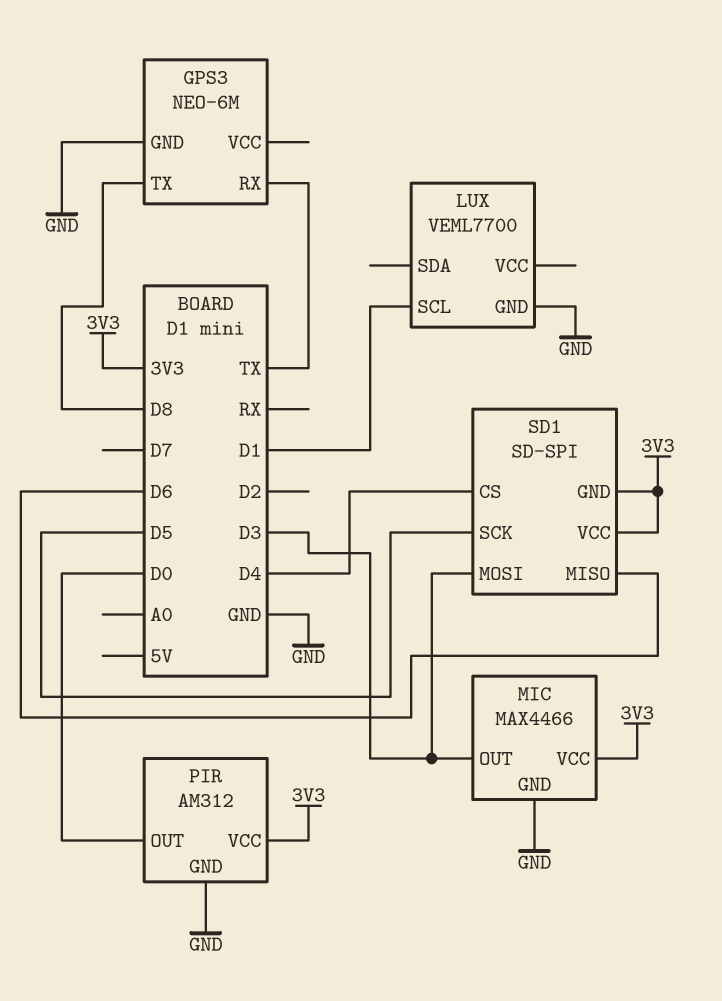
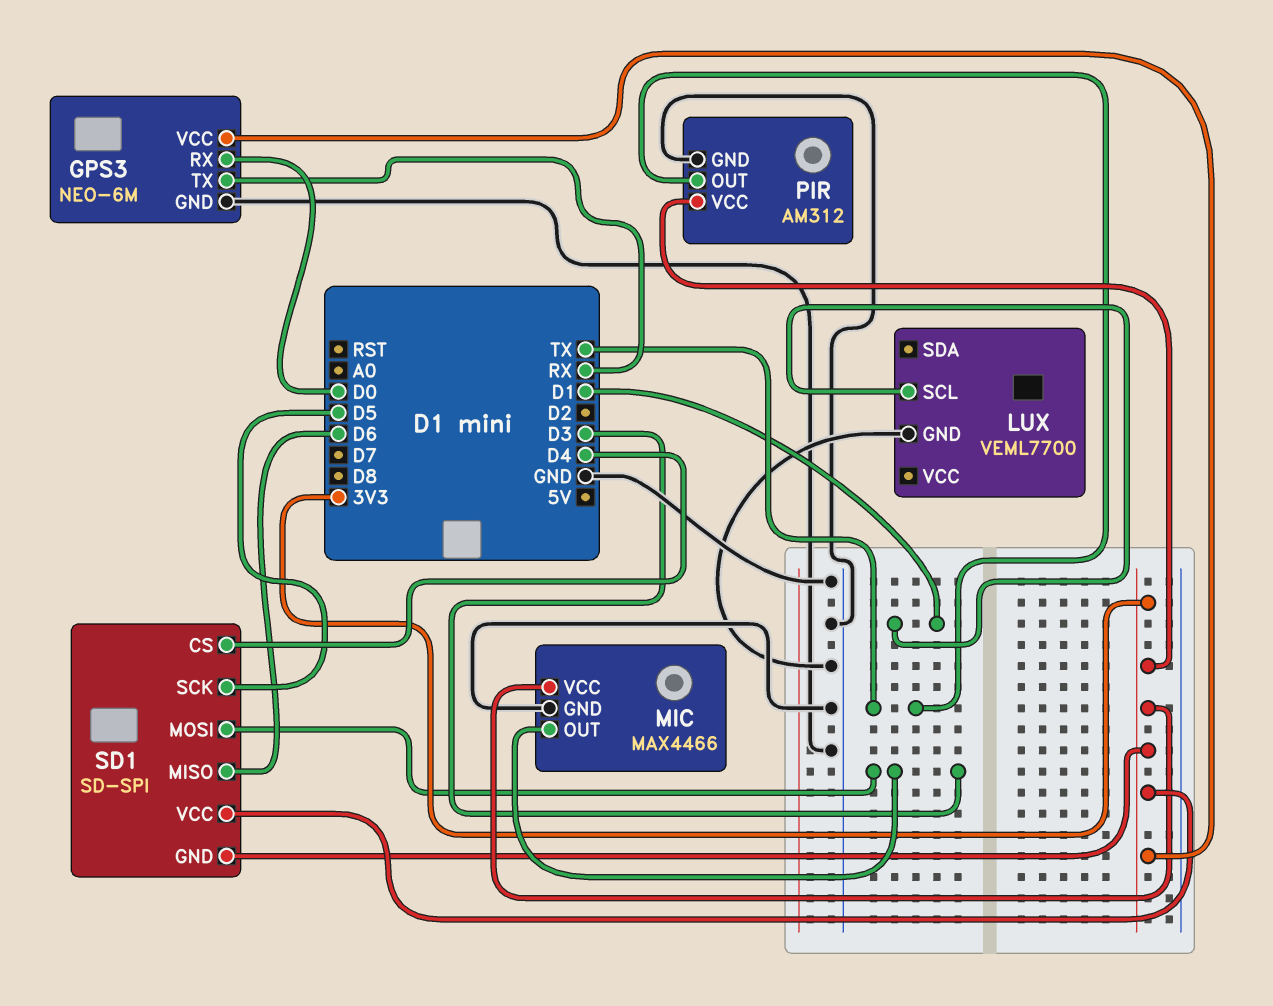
GPS3 pin RX: TX -> D0
GPS3 pin TX: D8 -> RX
GPS3 pin VCC: none -> 3V3
PIR pin OUT: D0 -> TX

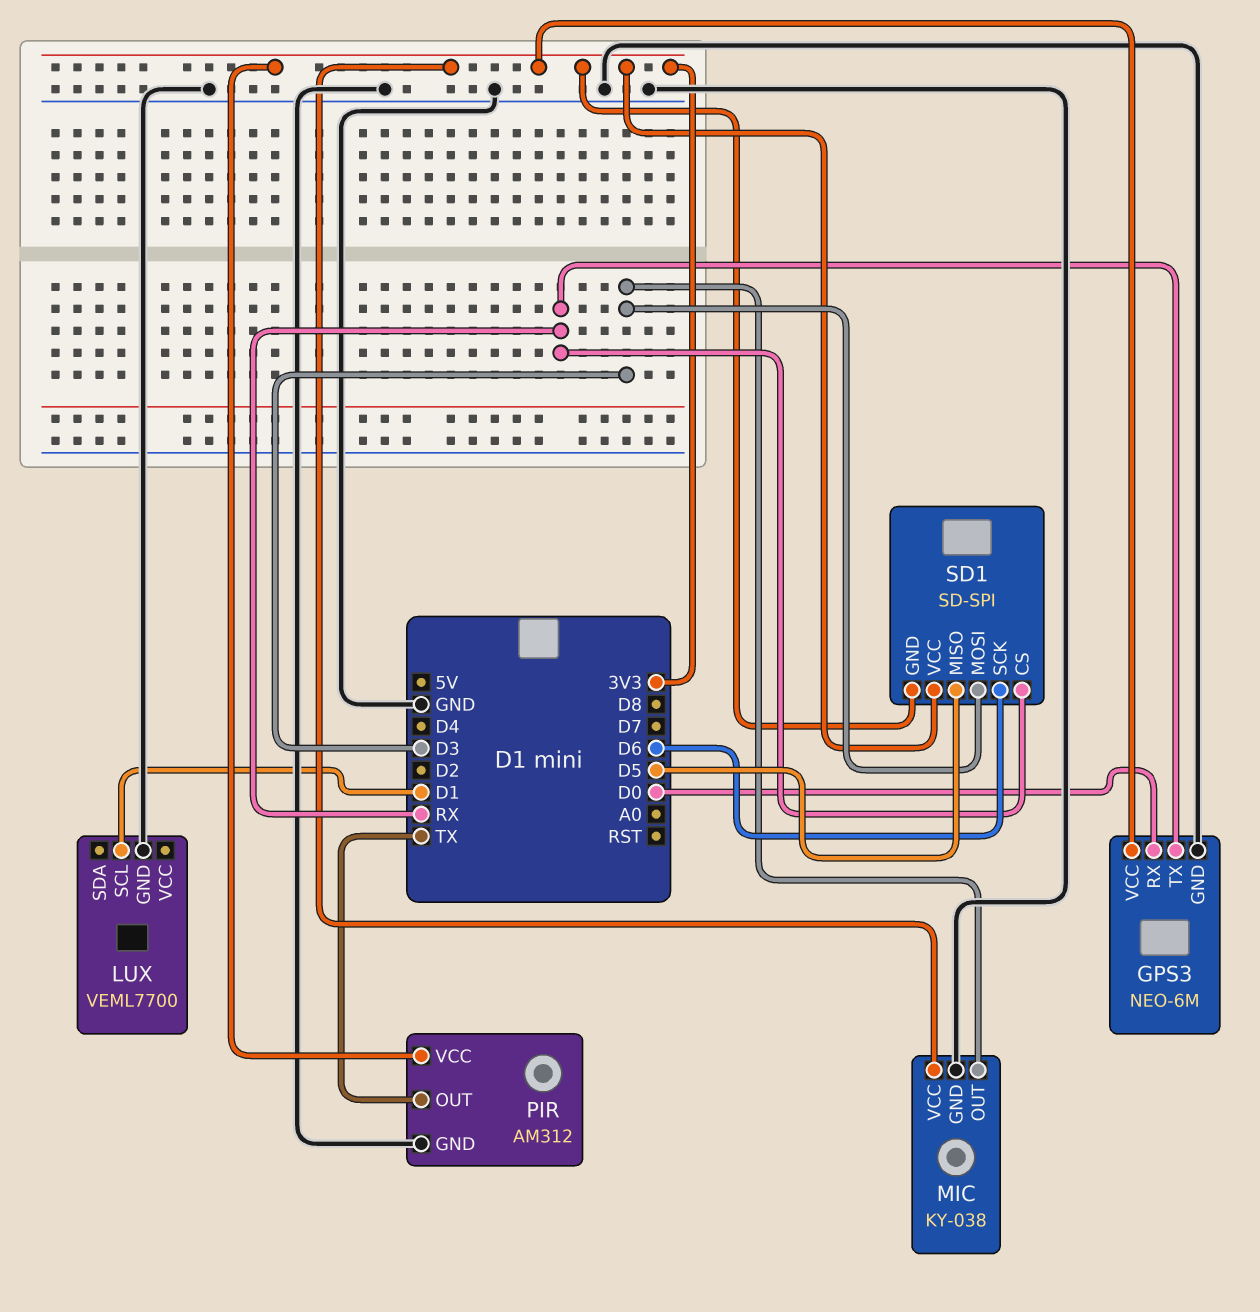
MIC: MAX4466 -> KY-038
SD1 pin CS: D4 -> RX
SD1 pin MISO: D6 -> D5
SD1 pin SCK: D5 -> D6

